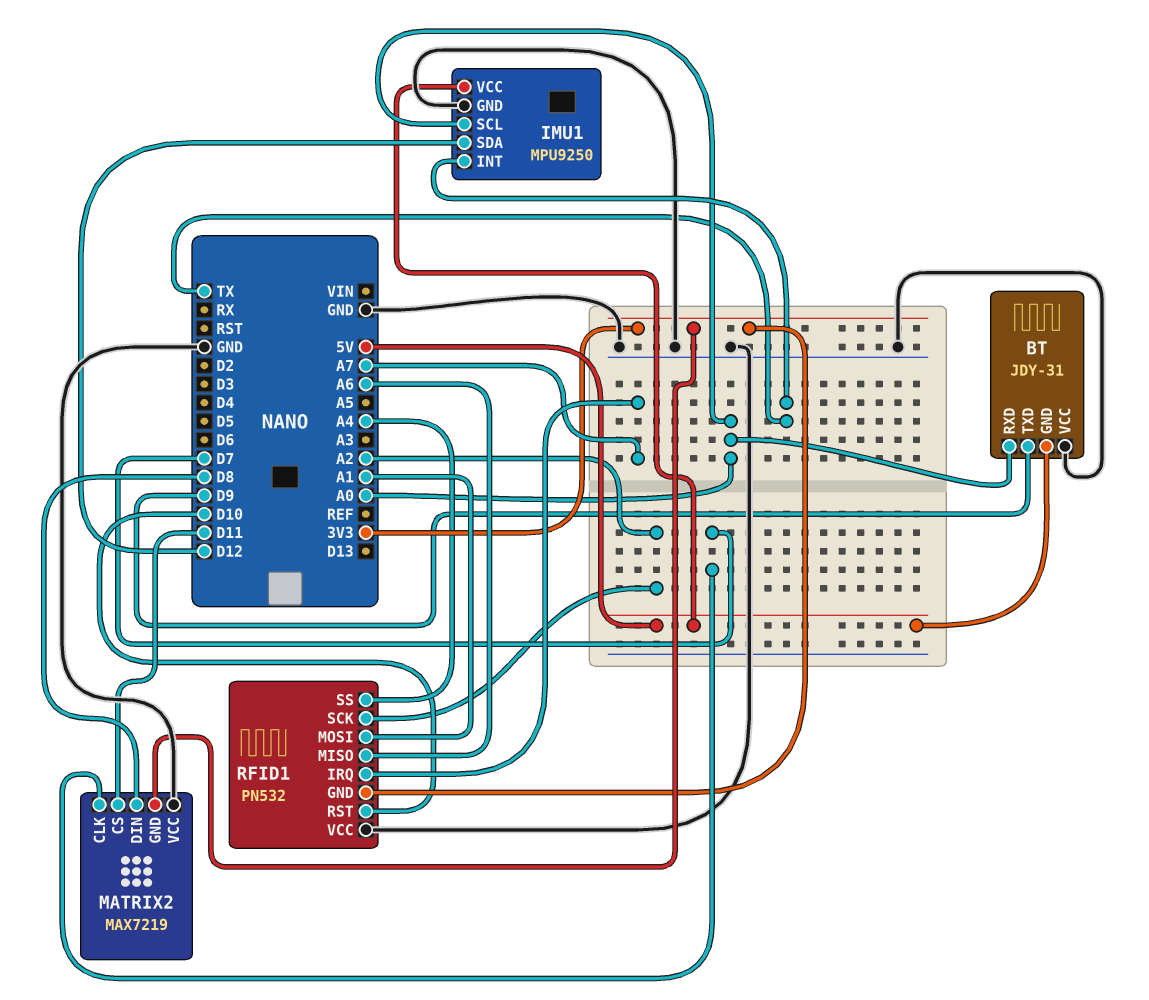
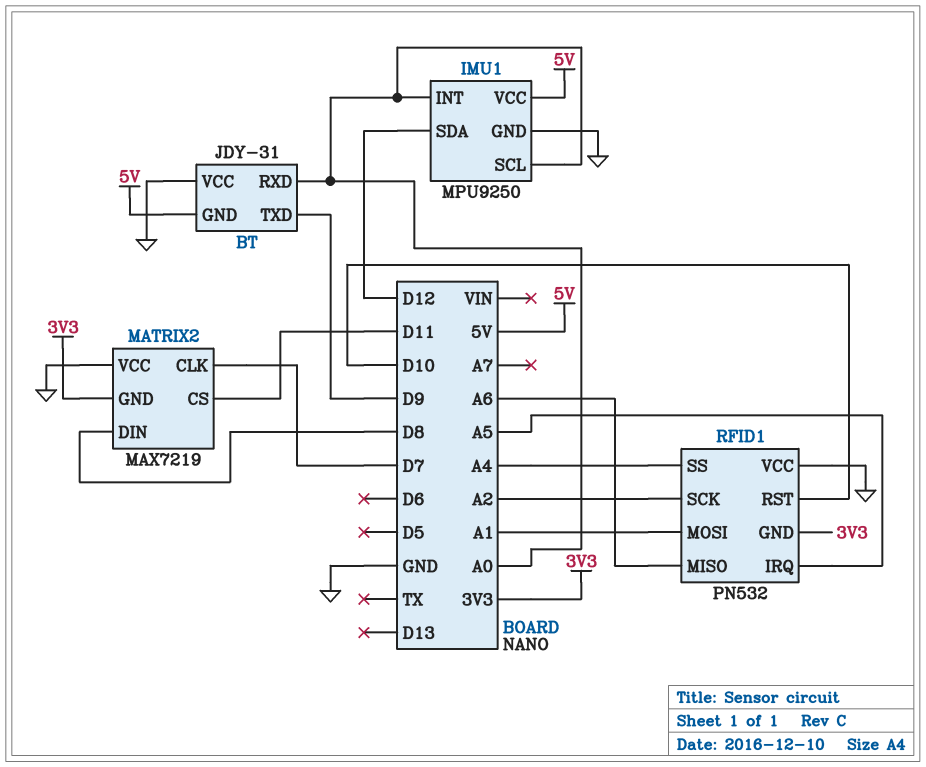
IMU1 pin INT: TX -> A0
RFID1 pin IRQ: A7 -> A5

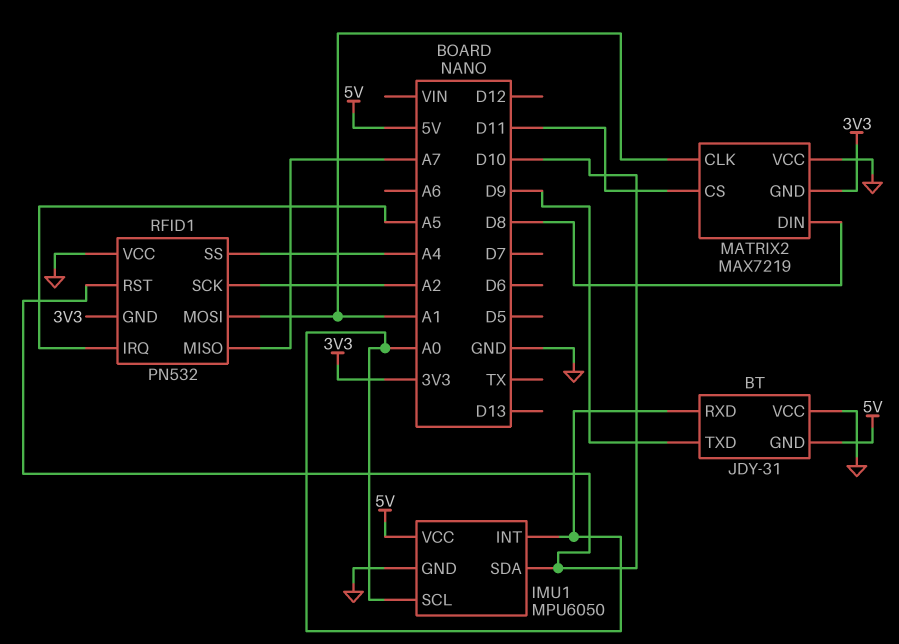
IMU1: MPU9250 -> MPU6050
IMU1 pin SDA: D12 -> D10
MATRIX2 pin CLK: D7 -> A1
RFID1 pin MISO: A6 -> A7

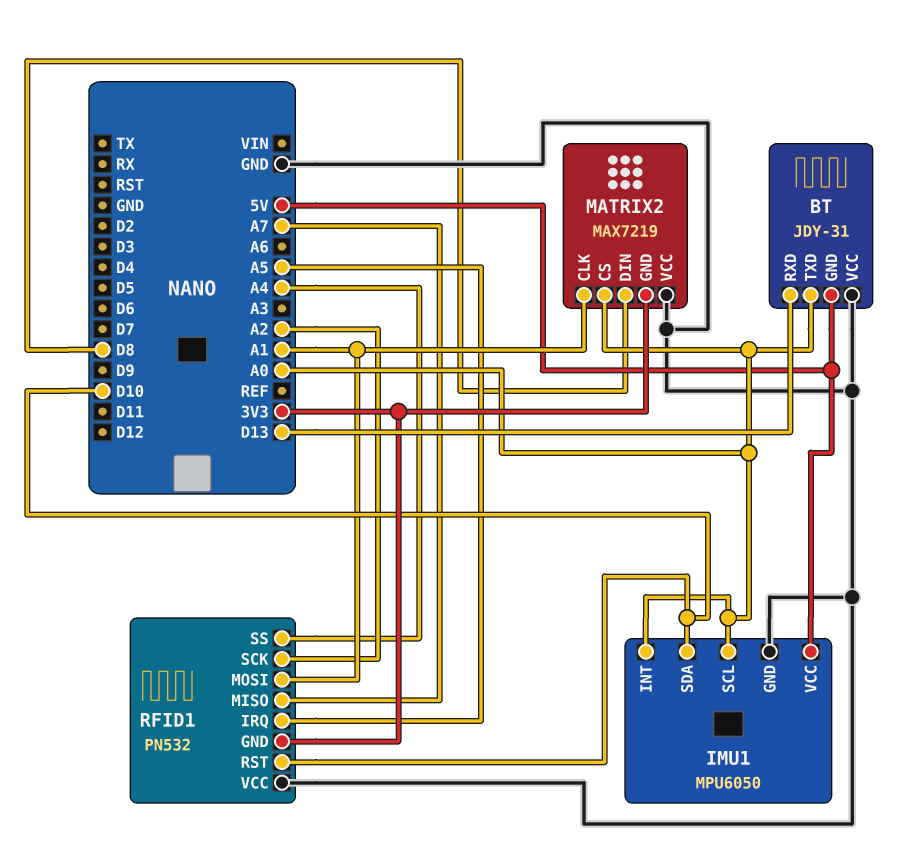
BT pin RXD: A0 -> D13
BT pin TXD: D9 -> A0
MATRIX2 pin CS: D11 -> A0

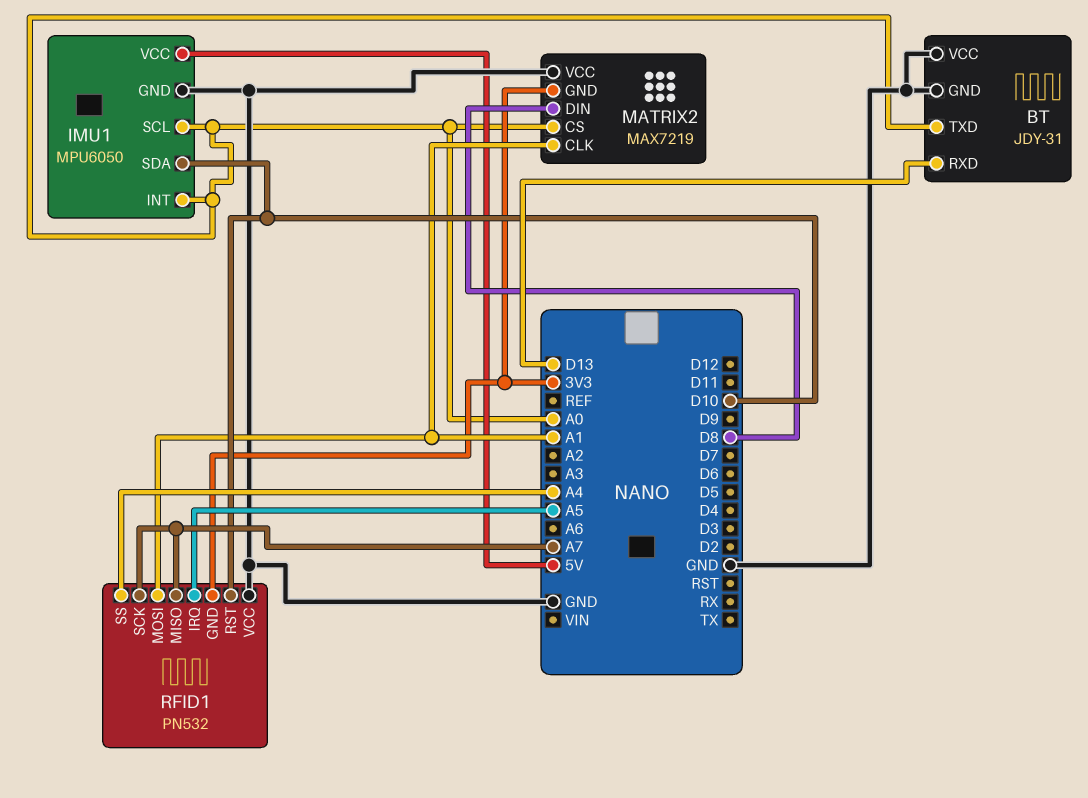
BT pin GND: 5V -> GND
RFID1 pin SCK: A2 -> A7

